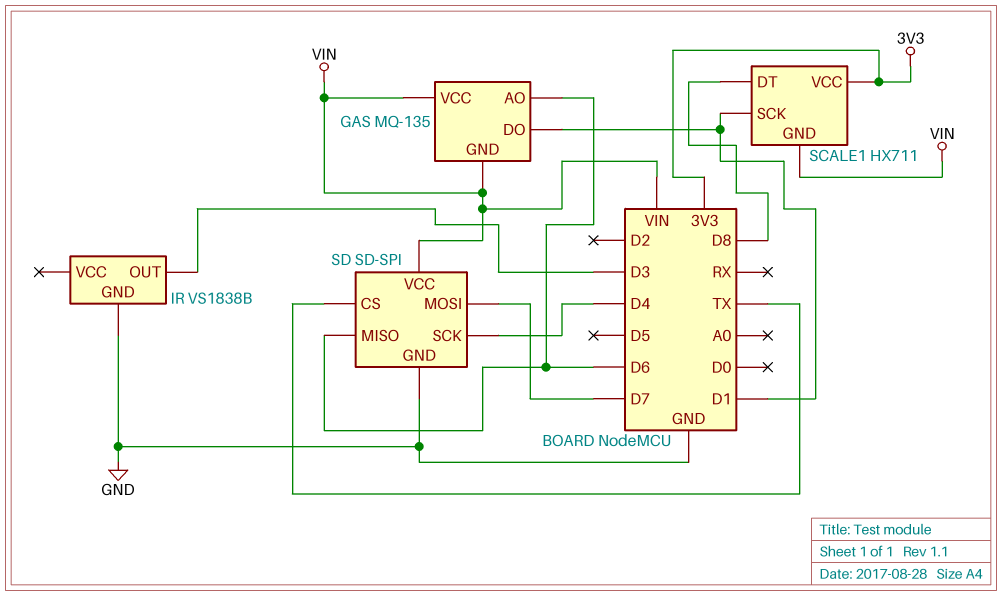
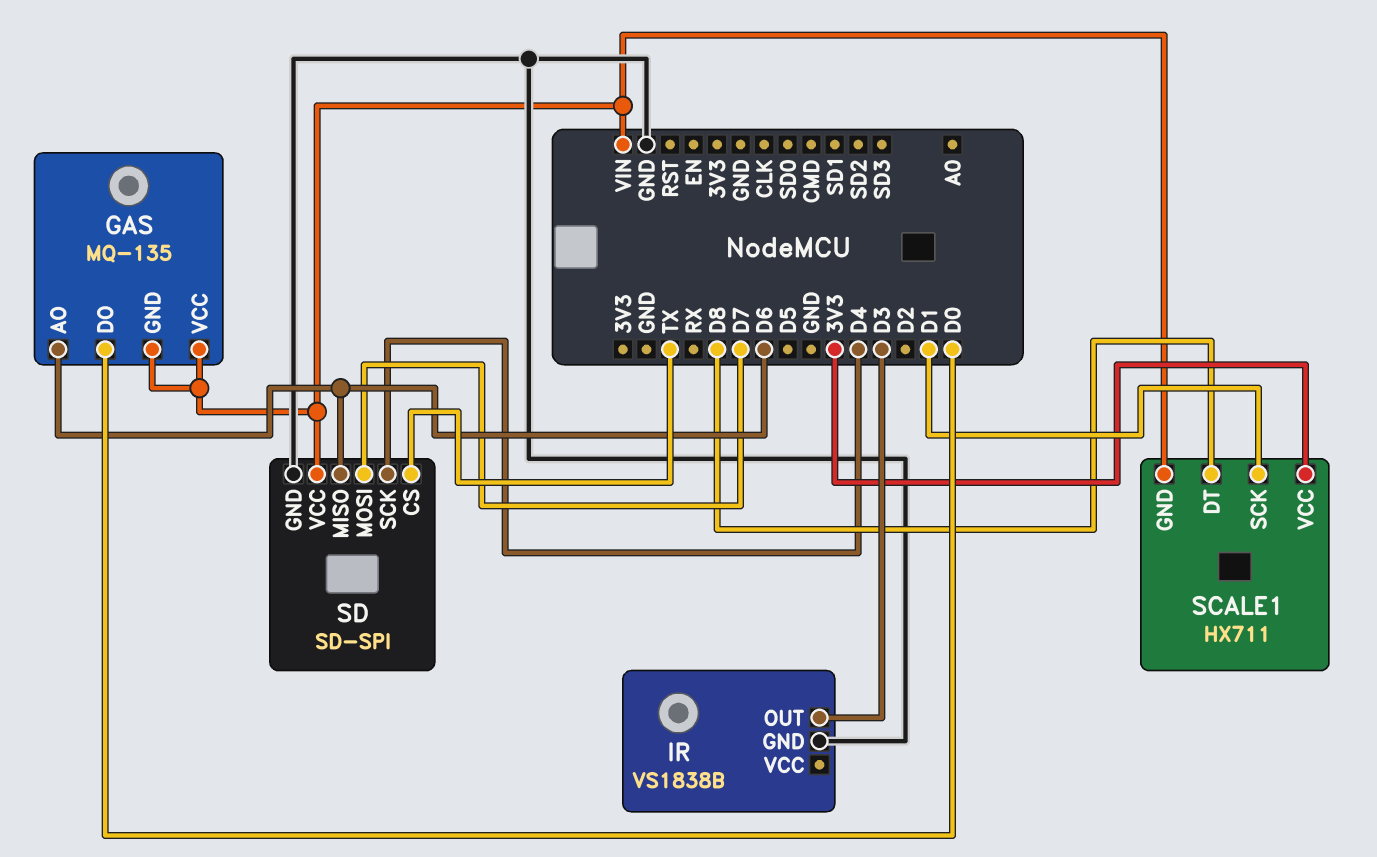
GAS pin DO: D1 -> D0

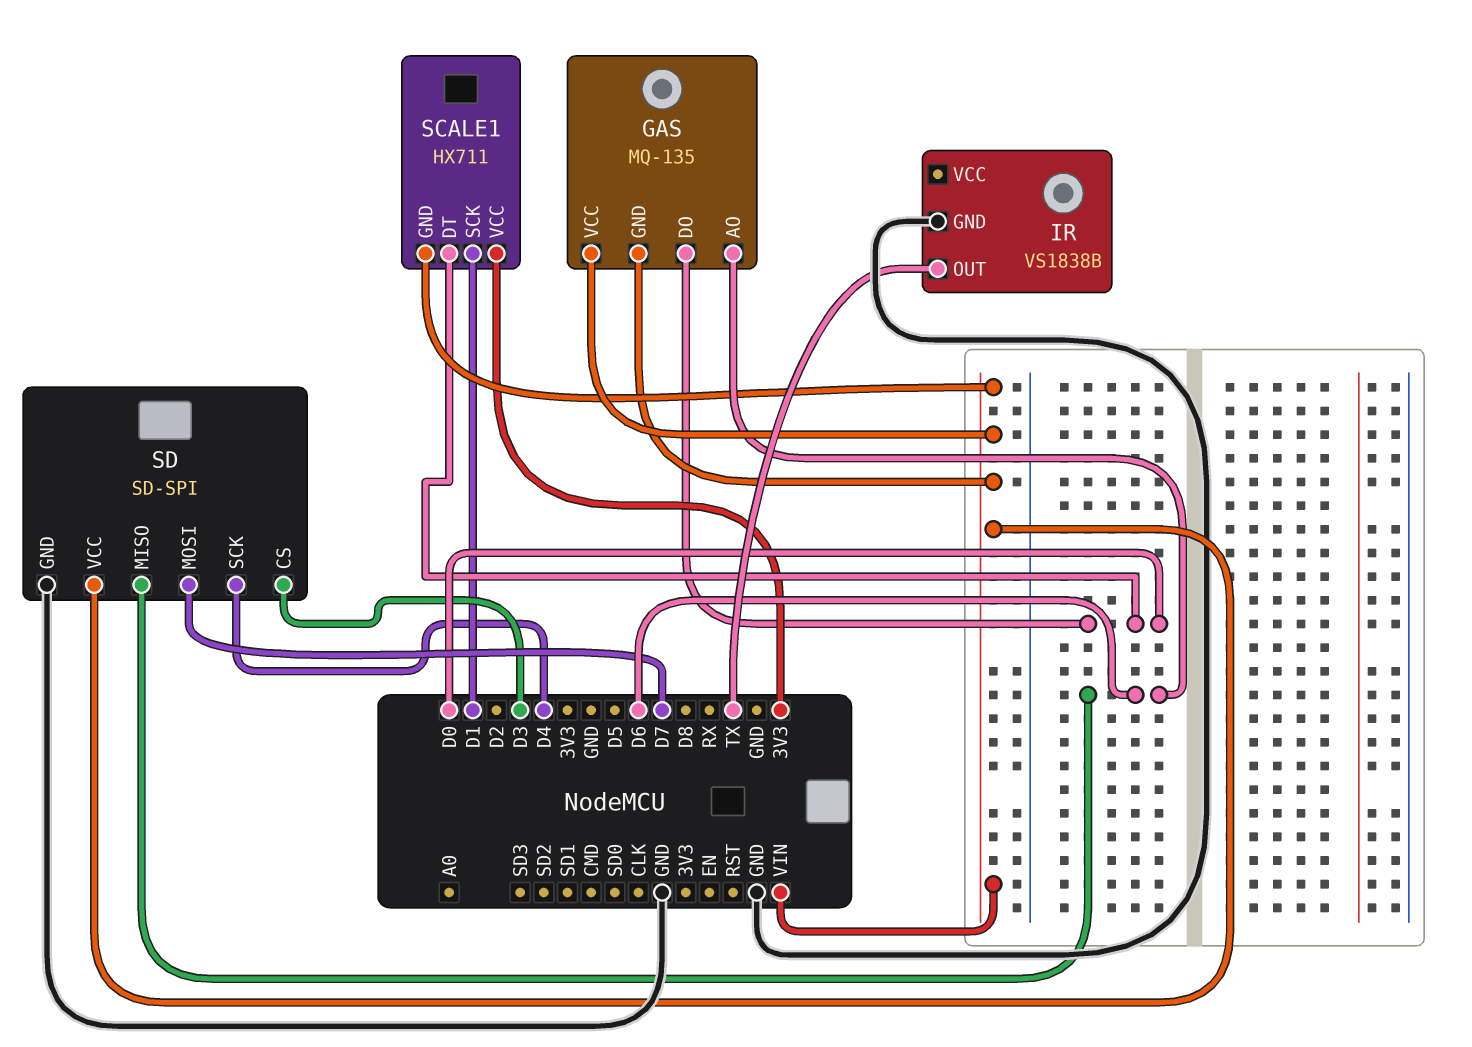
IR pin OUT: D3 -> TX
SCALE1 pin DT: D8 -> D0
SD pin CS: TX -> D3

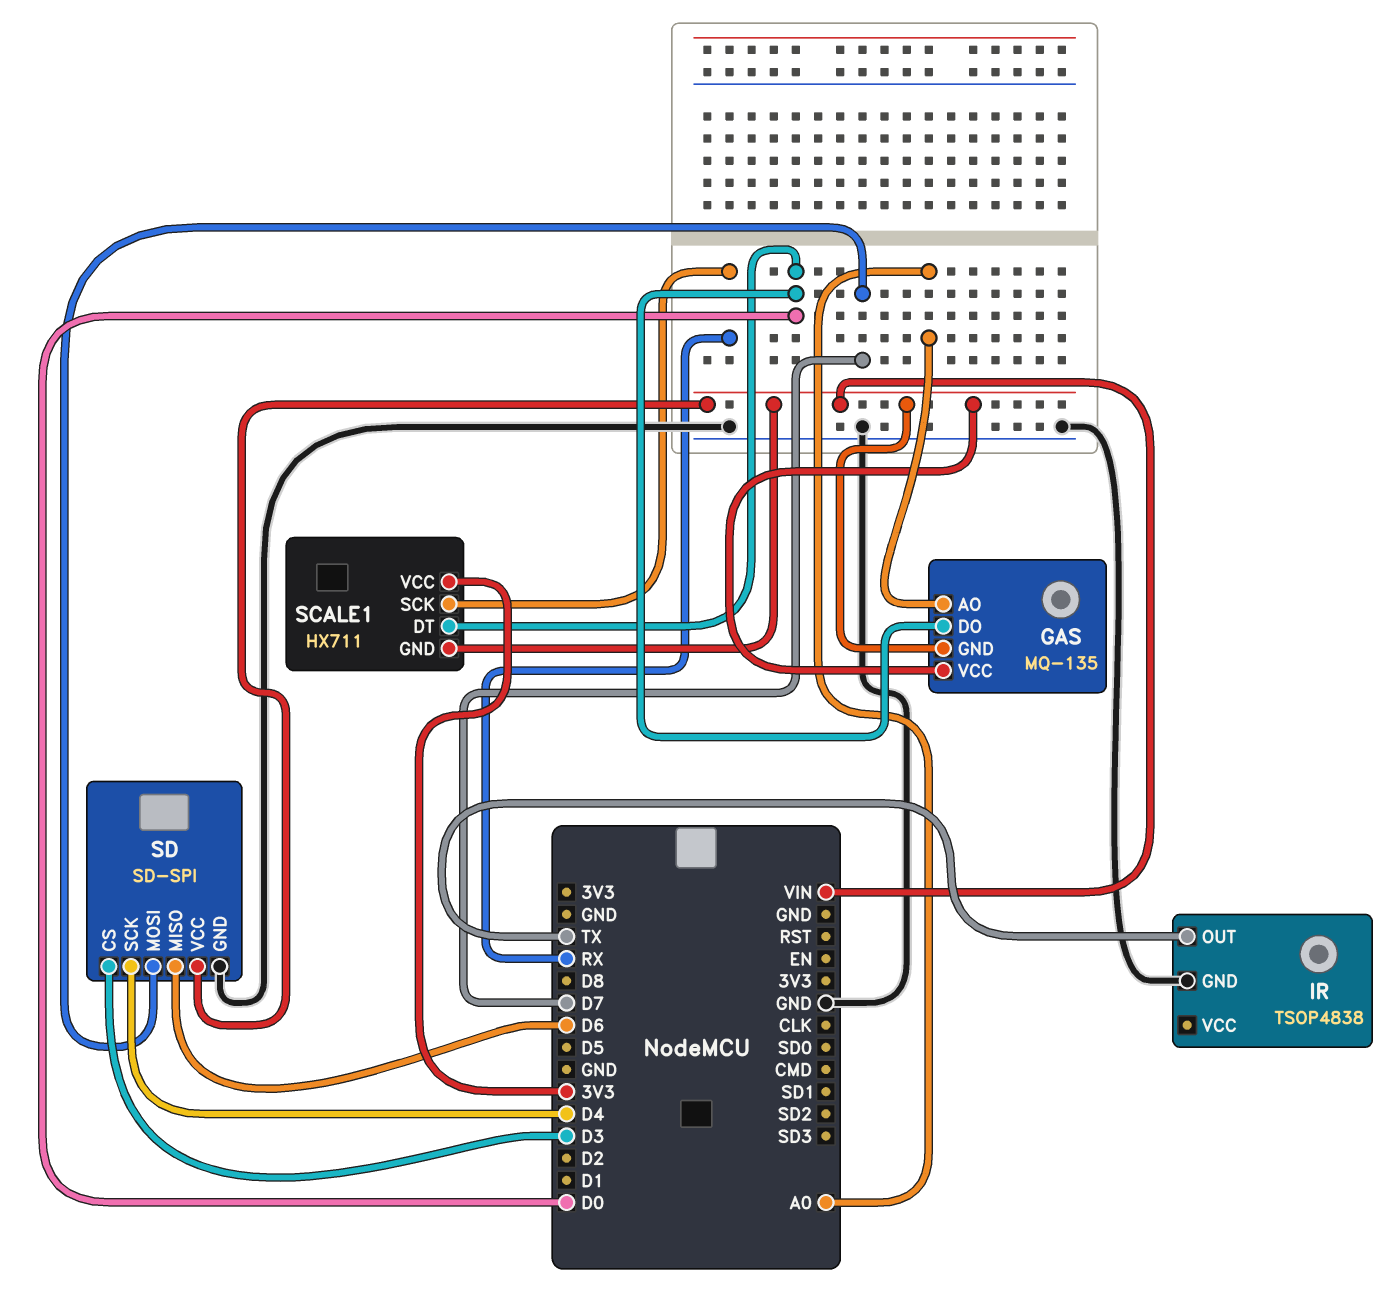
GAS pin AO: D6 -> A0
IR: VS1838B -> TSOP4838
SCALE1 pin SCK: D1 -> RX

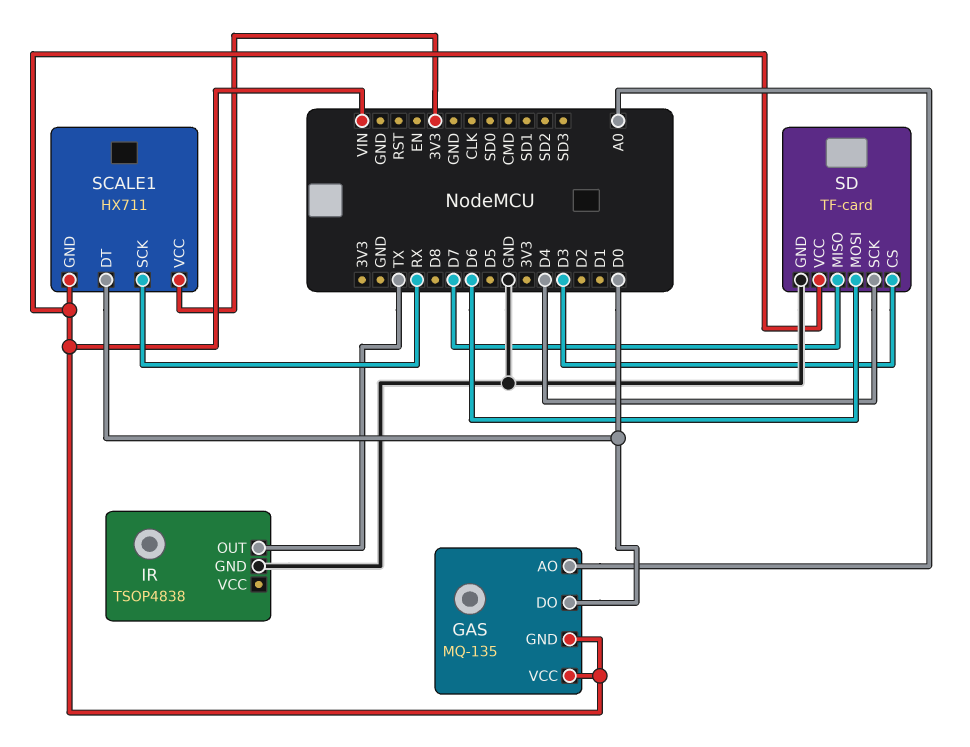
SD: SD-SPI -> TF-card
SD pin MISO: D6 -> D7
SD pin MOSI: D7 -> D6

